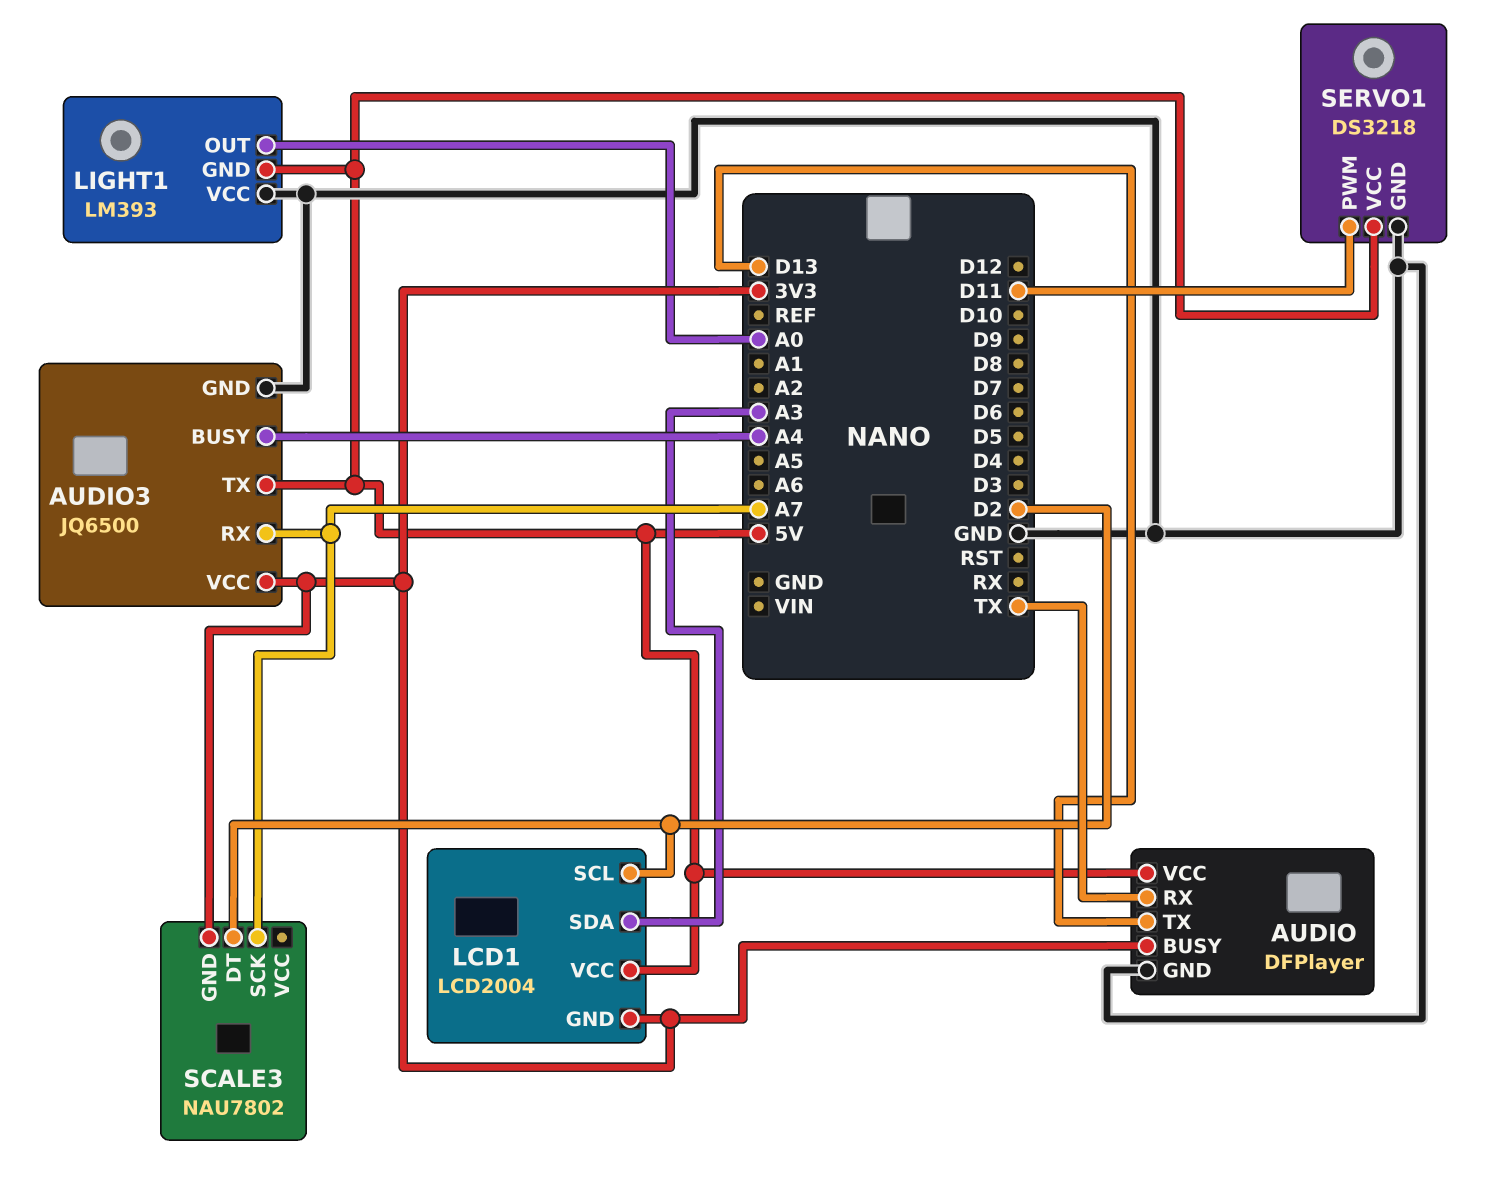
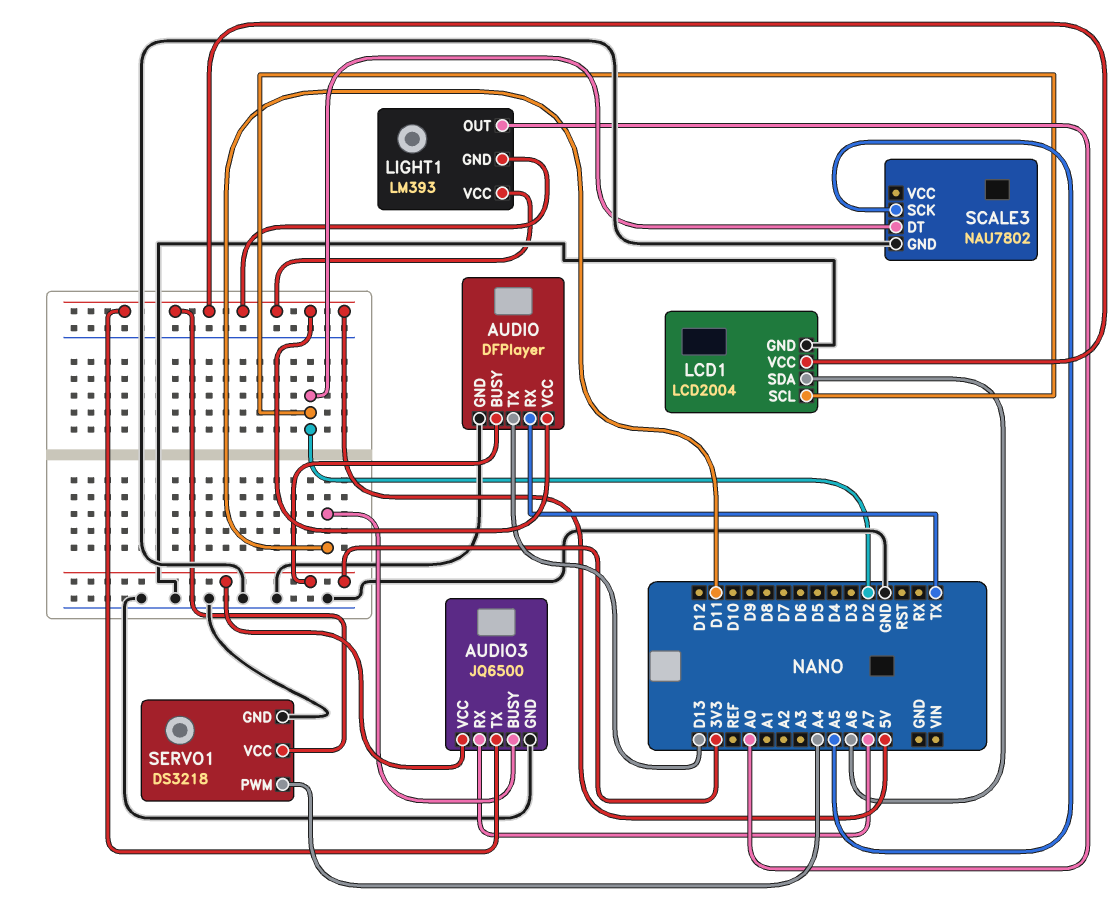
AUDIO3 pin BUSY: A4 -> D11
LCD1 pin GND: 3V3 -> GND
LCD1 pin SDA: A3 -> A6
LIGHT1 pin VCC: GND -> 5V
SCALE3 pin GND: 3V3 -> GND
SCALE3 pin SCK: A7 -> A5
SERVO1 pin PWM: D11 -> A4

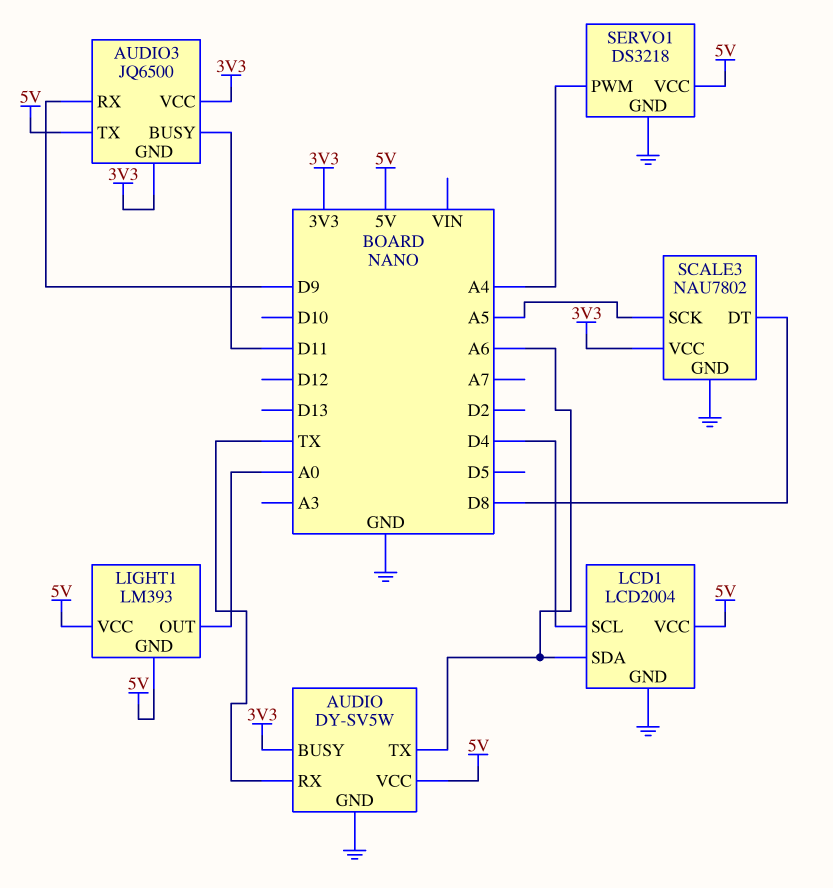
AUDIO: DFPlayer -> DY-SV5W
AUDIO pin TX: D13 -> A6
AUDIO3 pin GND: GND -> 3V3
AUDIO3 pin RX: A7 -> D9
LCD1 pin SCL: D2 -> D4
SCALE3 pin DT: D2 -> D8
SCALE3 pin VCC: none -> 3V3

